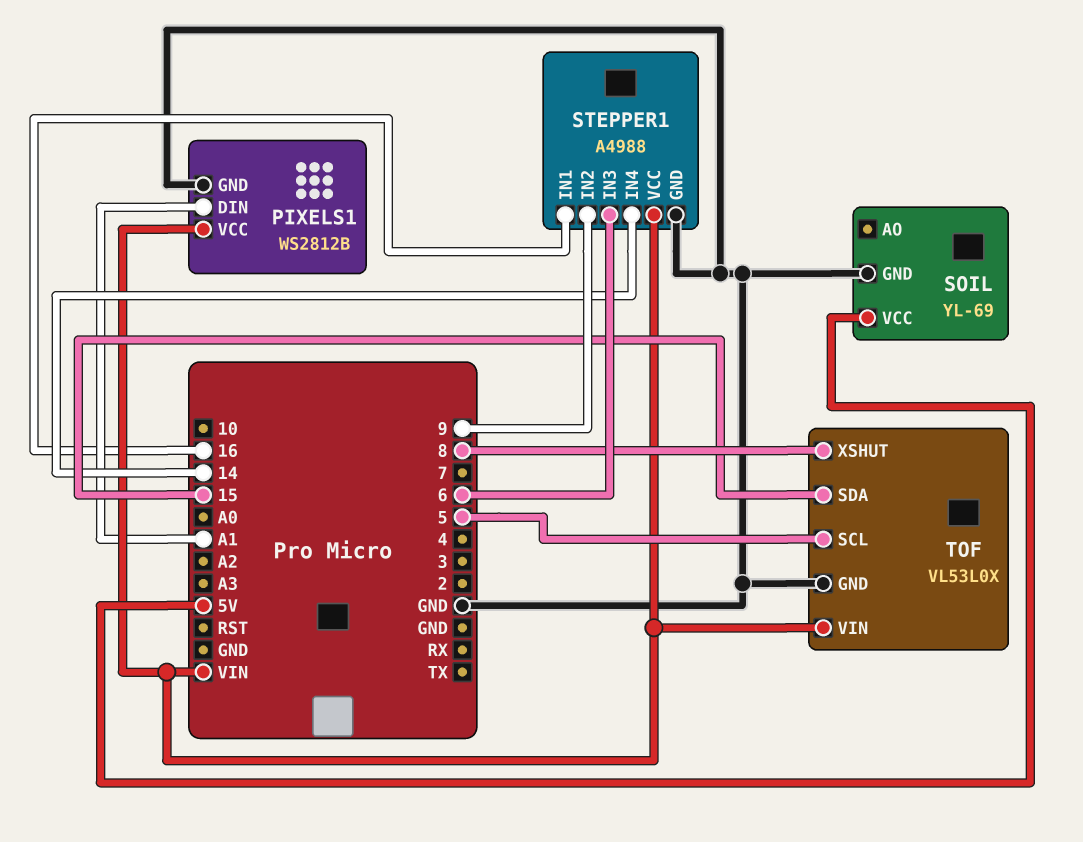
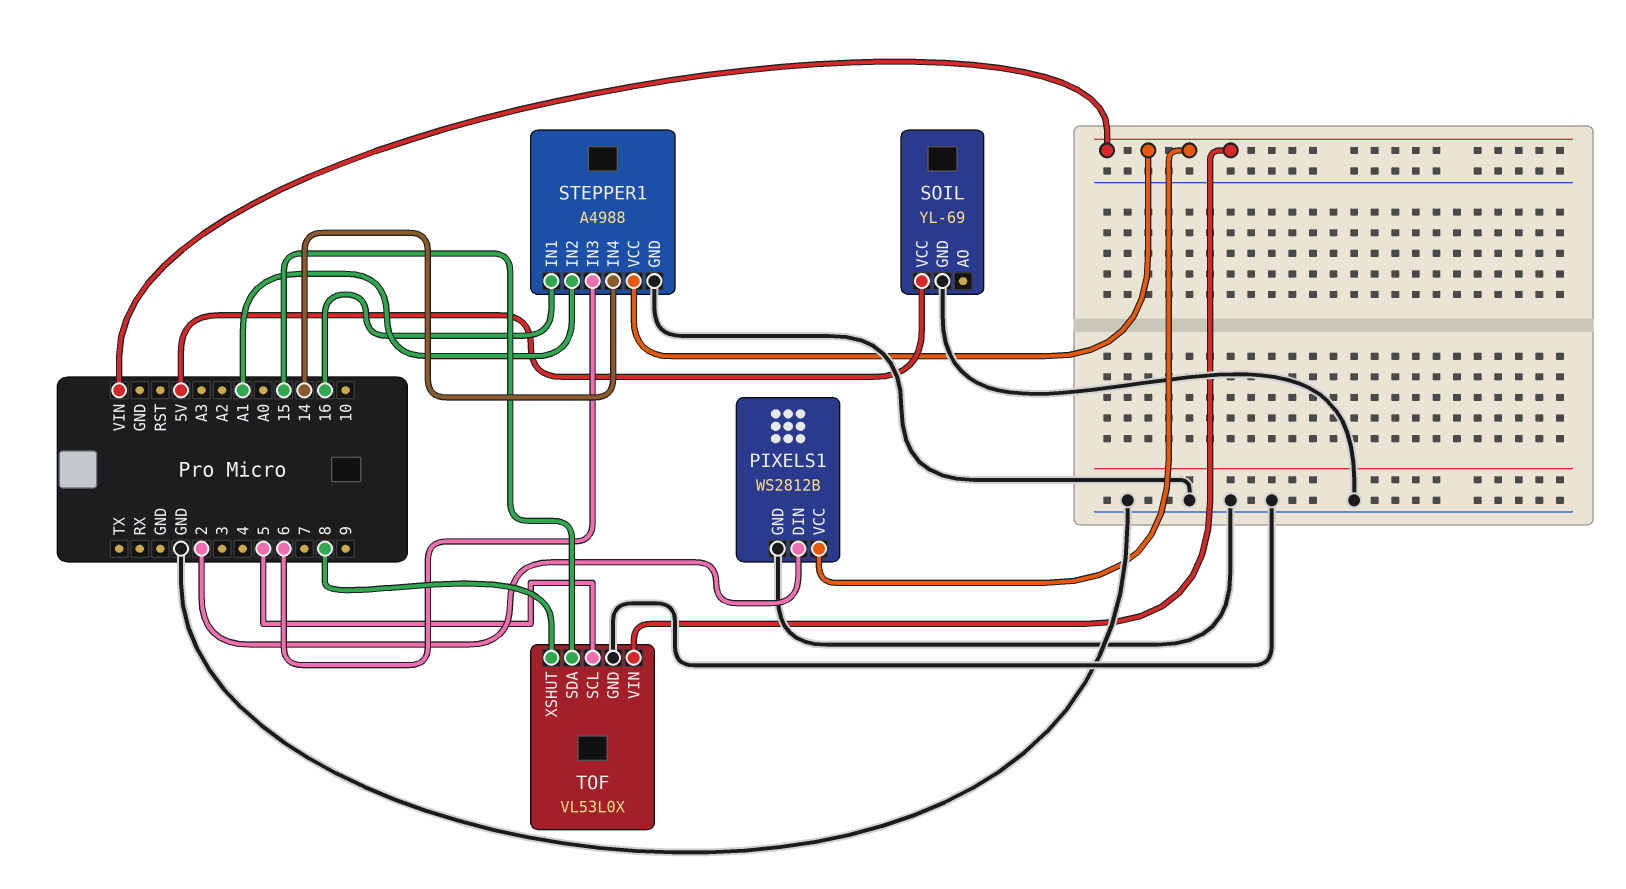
PIXELS1 pin DIN: A1 -> 2
STEPPER1 pin IN2: 9 -> A1

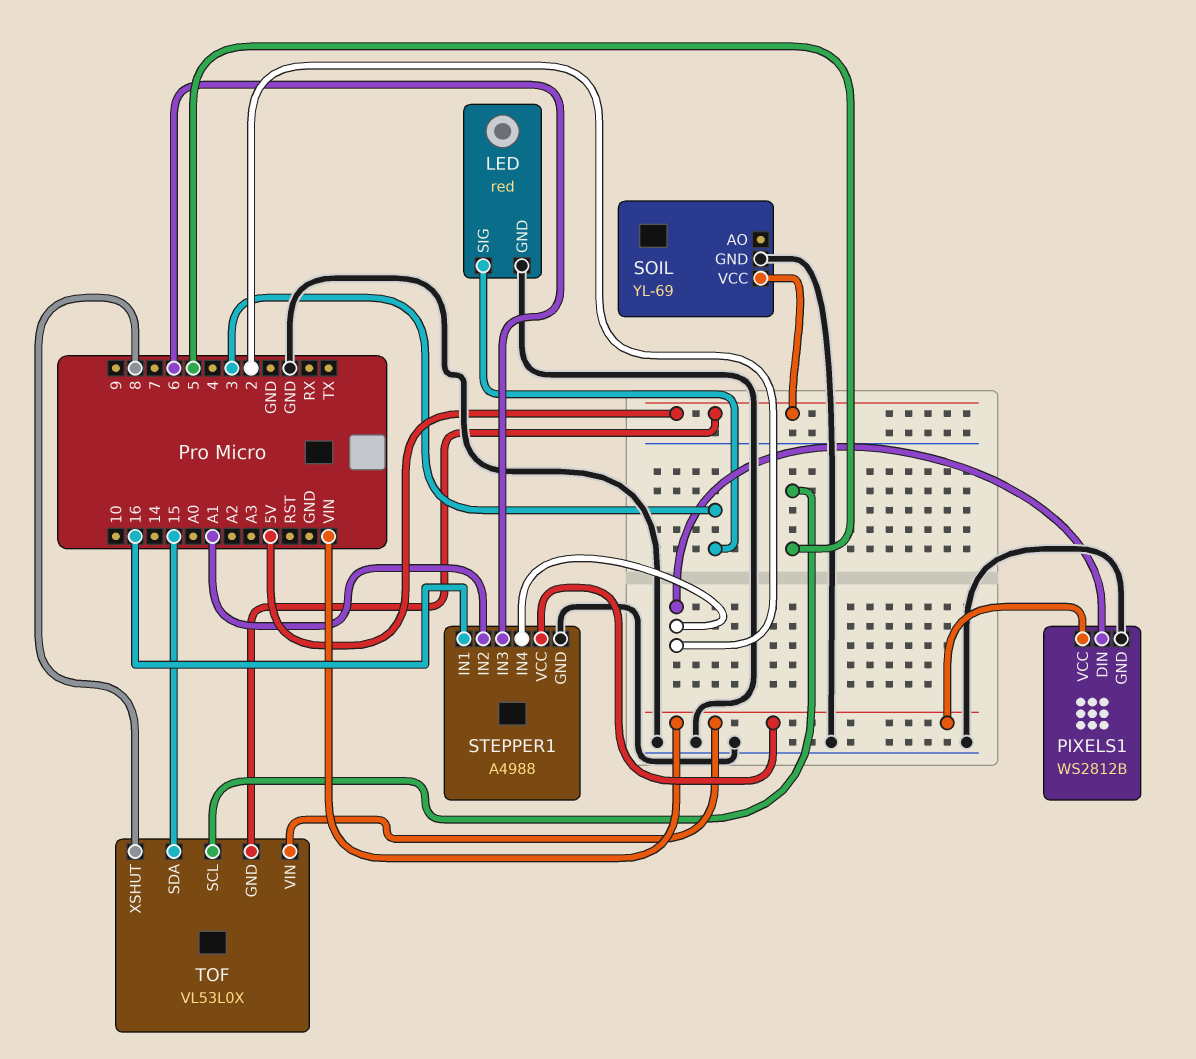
LED: none -> red
LED pin GND: none -> GND
LED pin SIG: none -> 3
STEPPER1 pin IN4: 14 -> 2
TOF pin GND: GND -> 5V

